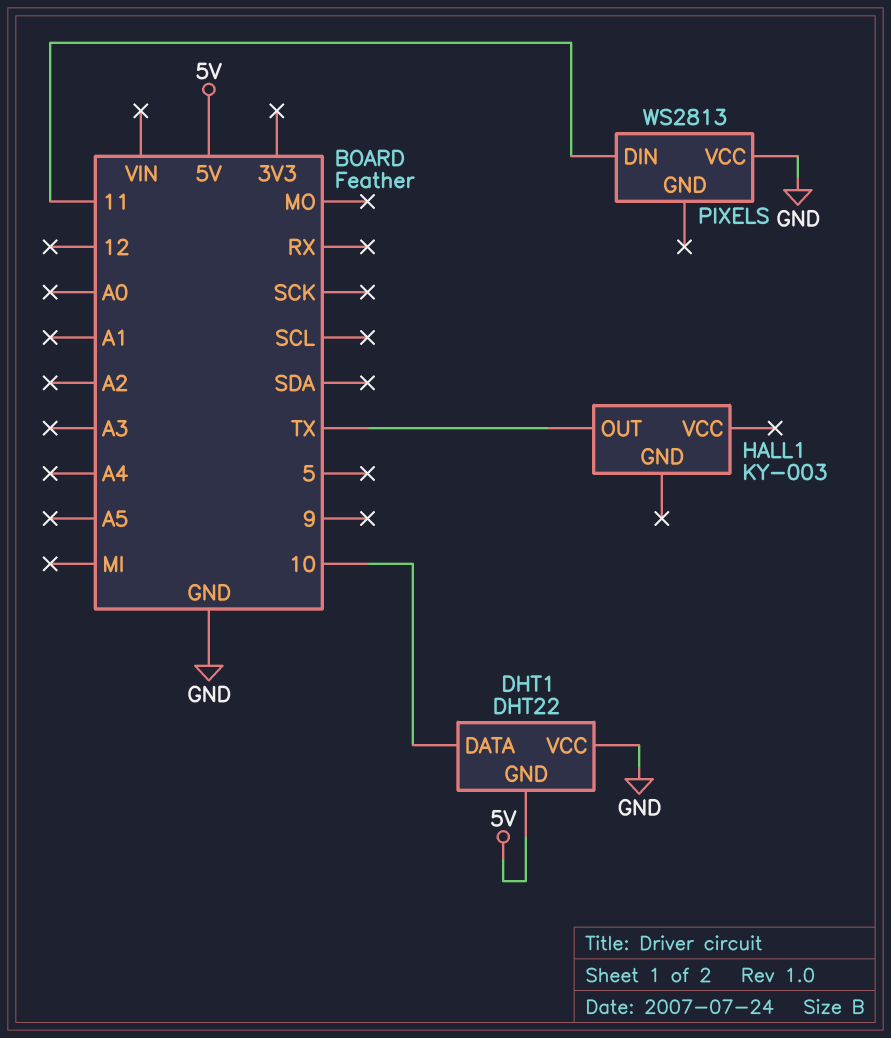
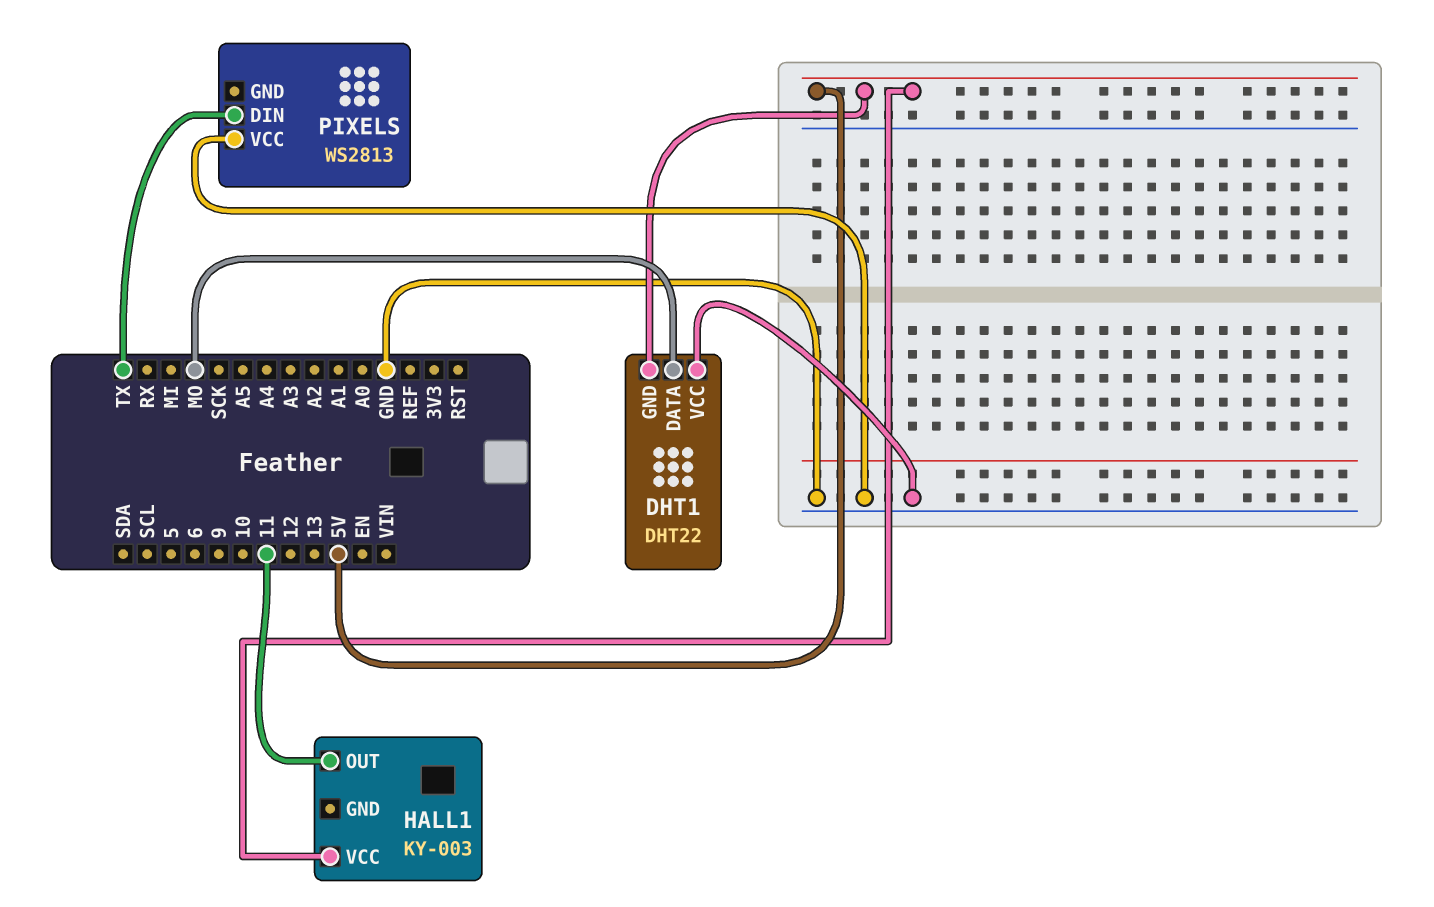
DHT1 pin DATA: 10 -> MO
HALL1 pin OUT: TX -> 11
HALL1 pin VCC: none -> 5V
PIXELS pin DIN: 11 -> TX

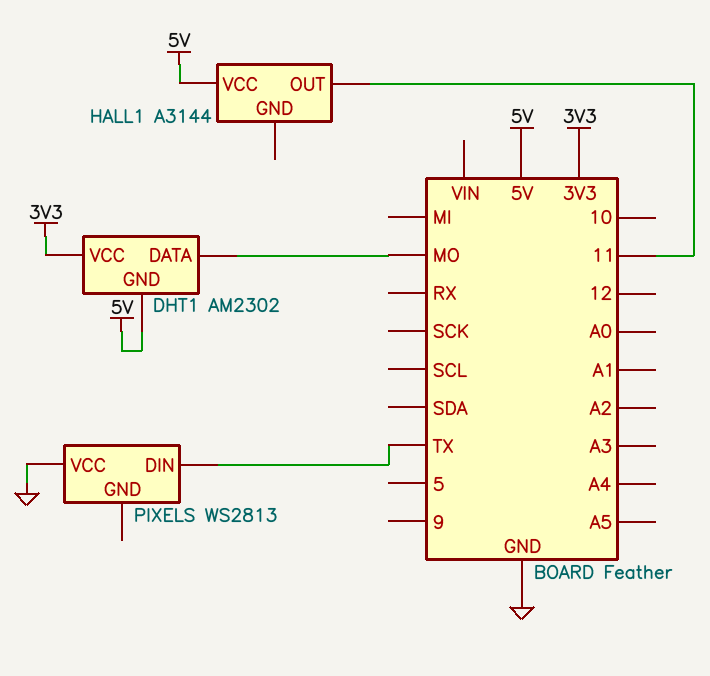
DHT1: DHT22 -> AM2302
DHT1 pin VCC: GND -> 3V3
HALL1: KY-003 -> A3144

